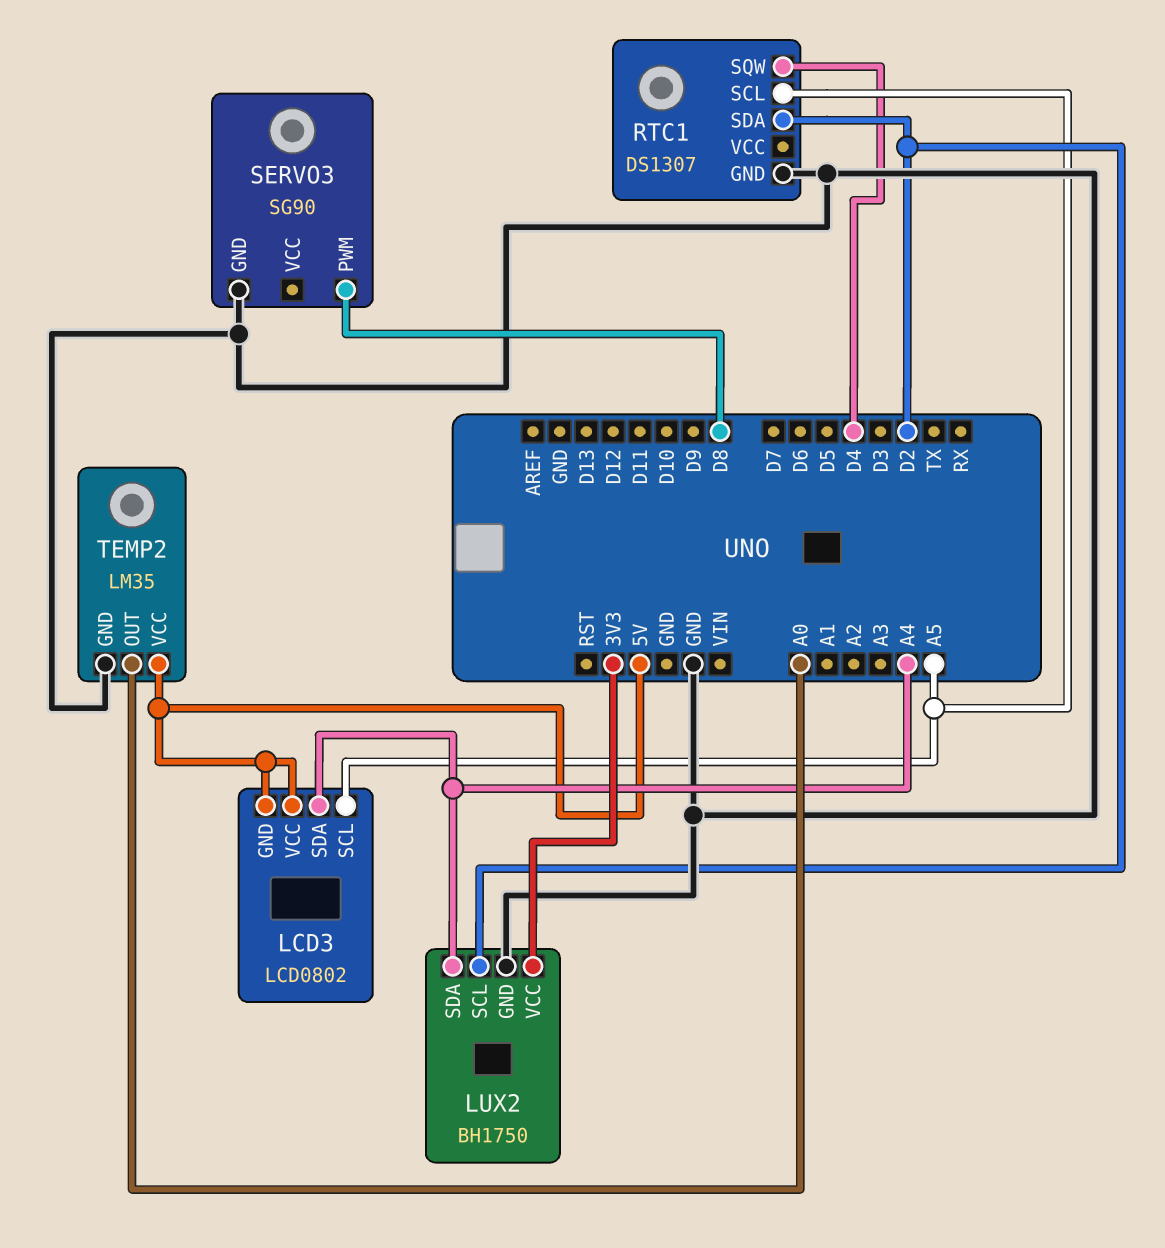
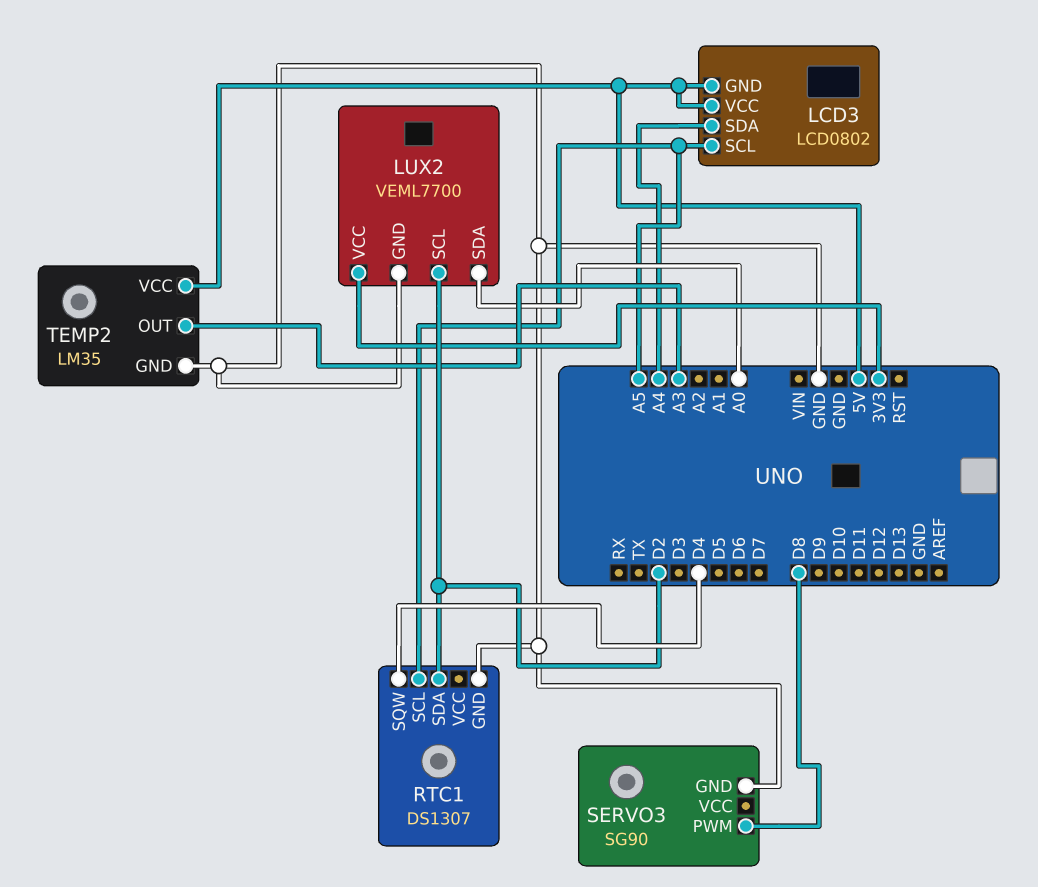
LUX2: BH1750 -> VEML7700
LUX2 pin SDA: A4 -> A0
TEMP2 pin OUT: A0 -> A3

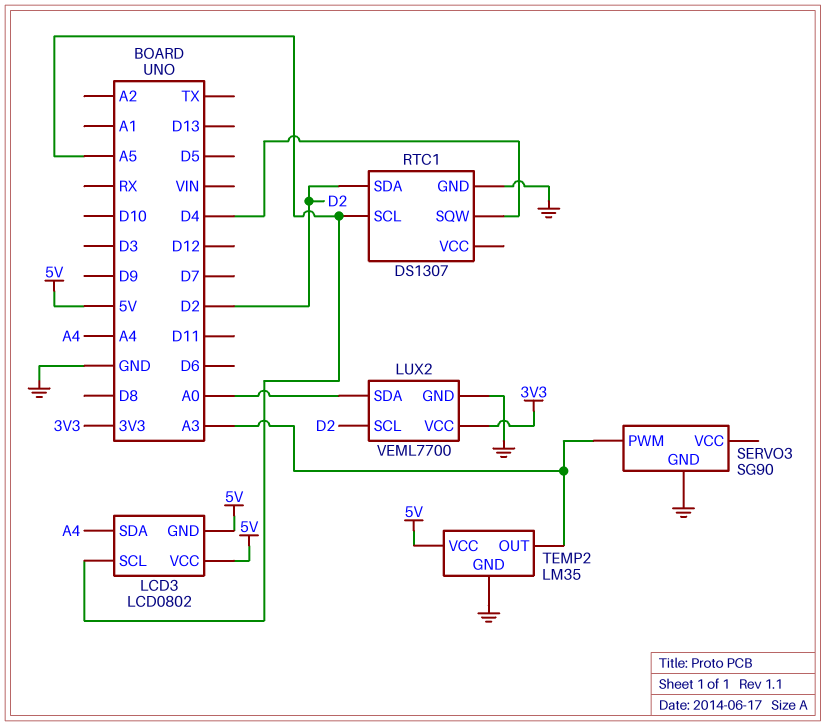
SERVO3 pin PWM: D8 -> A3

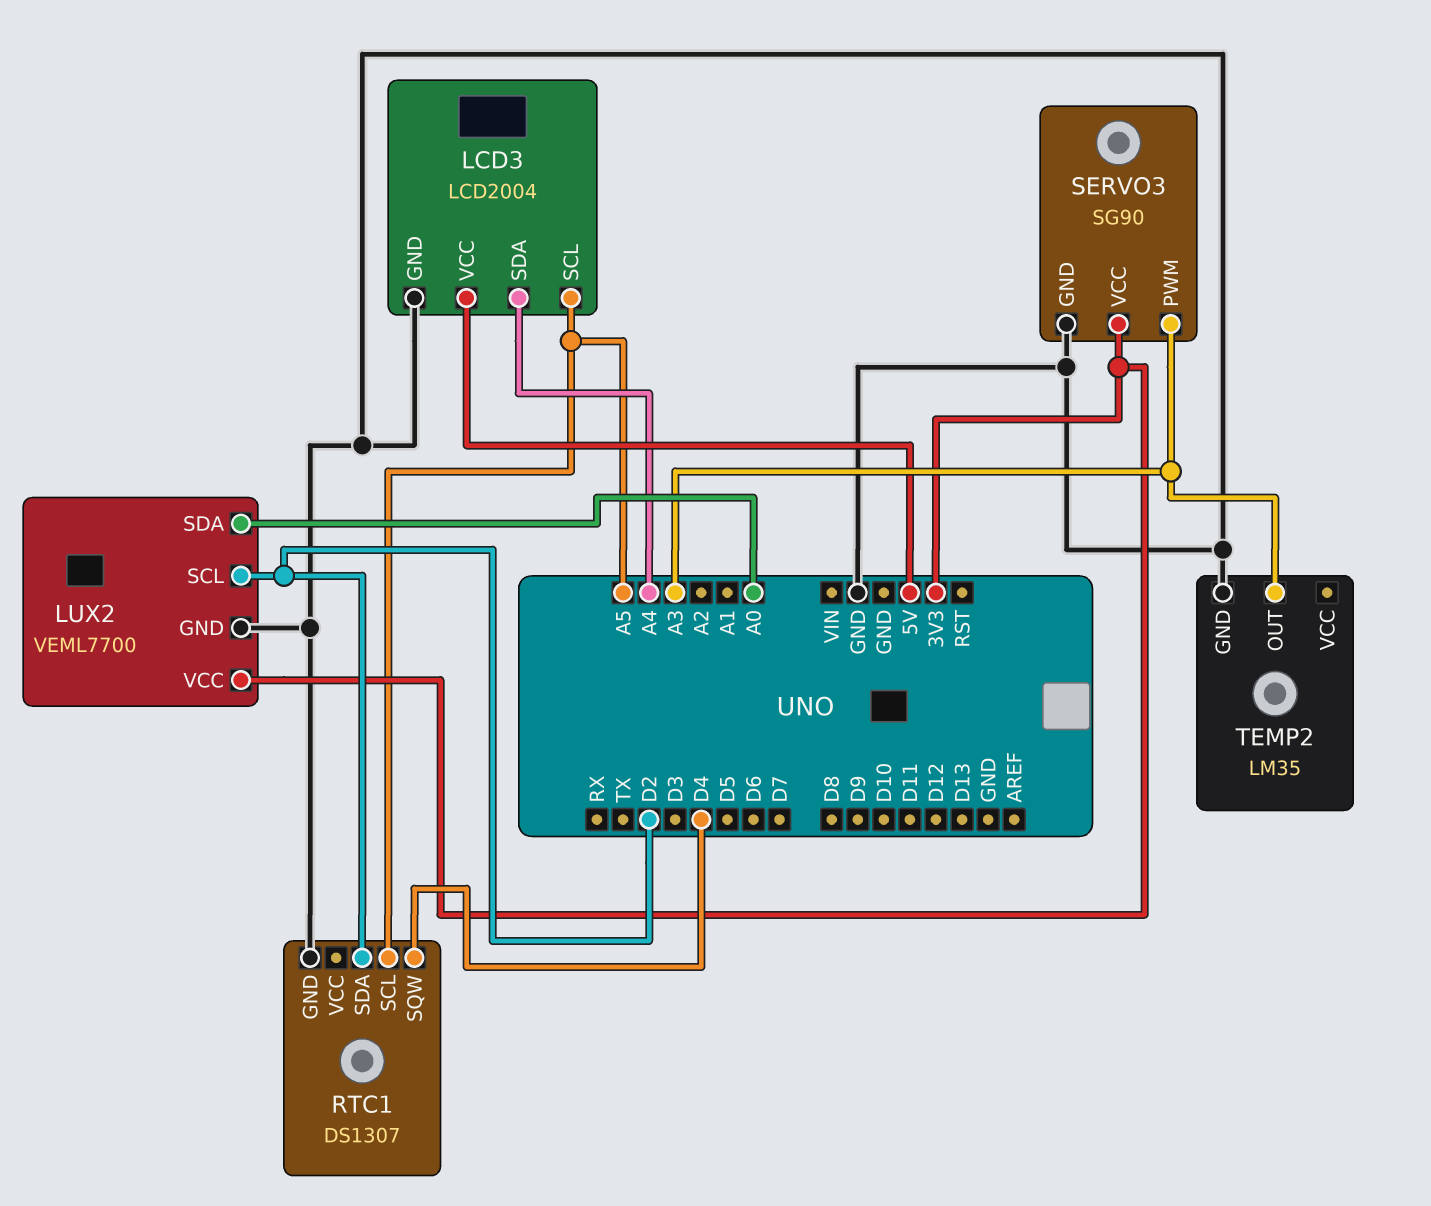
LCD3: LCD0802 -> LCD2004
LCD3 pin GND: 5V -> GND
SERVO3 pin VCC: none -> 3V3
TEMP2 pin VCC: 5V -> none

